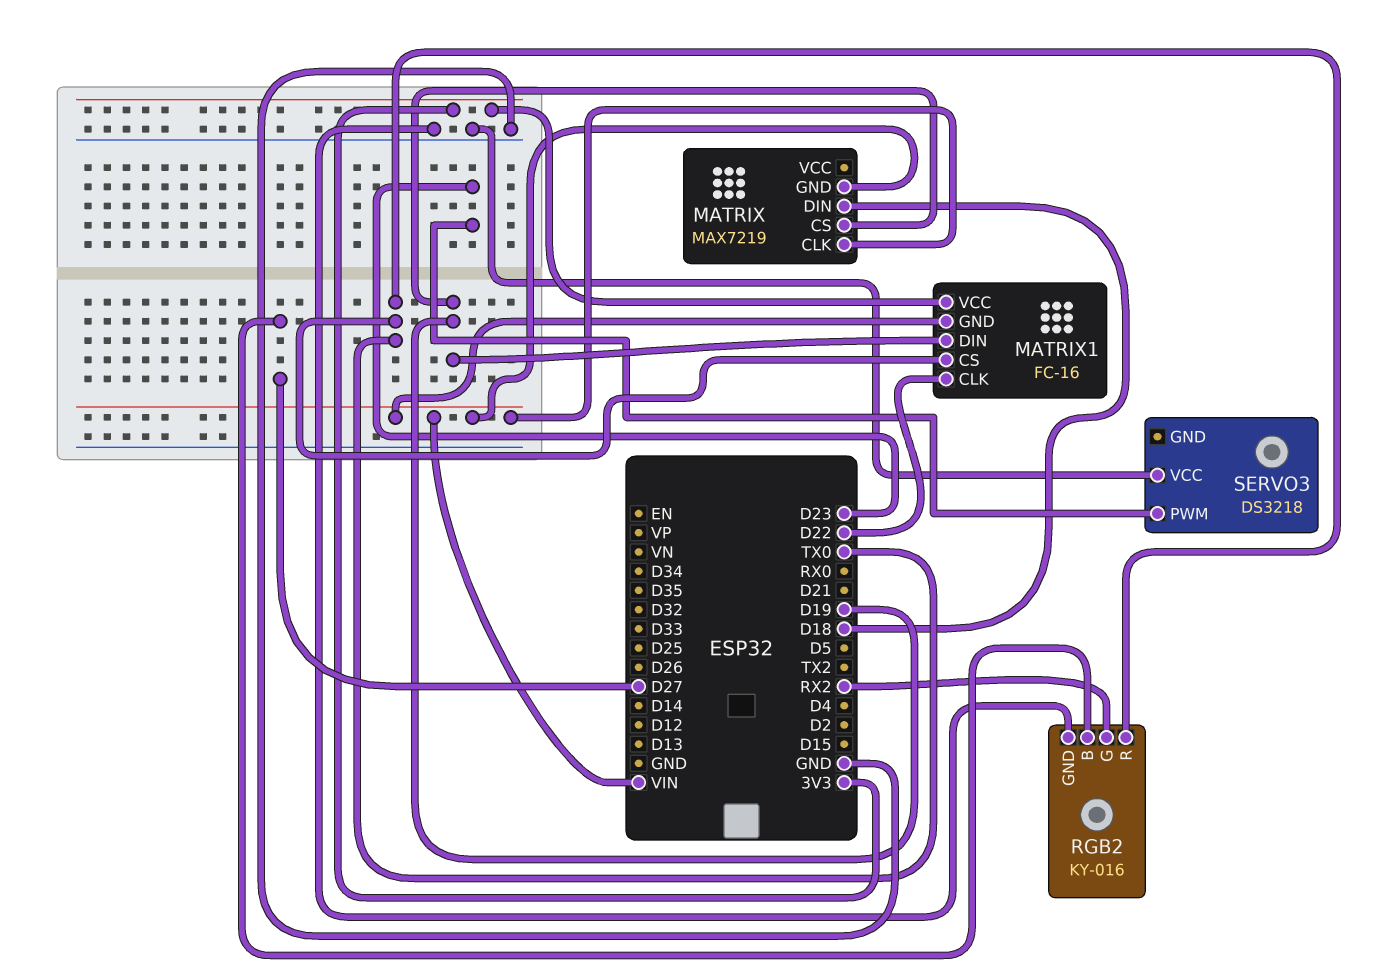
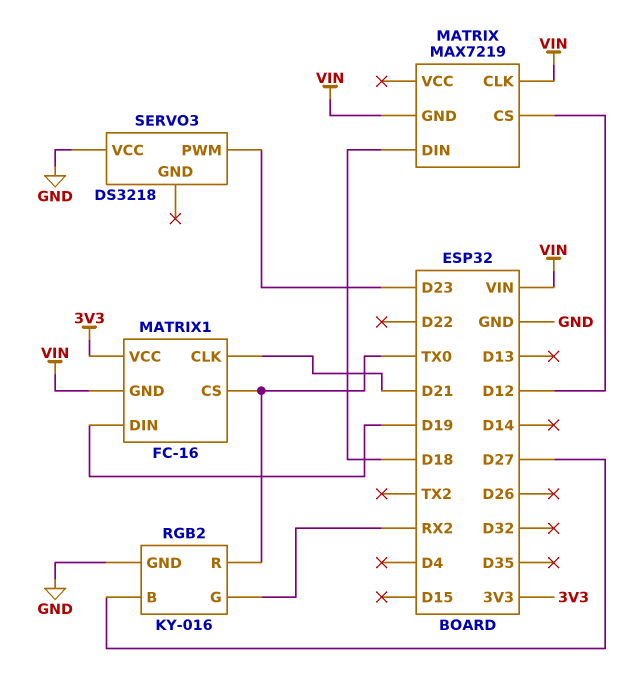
MATRIX pin CS: D19 -> D12
MATRIX1 pin CLK: D22 -> D21

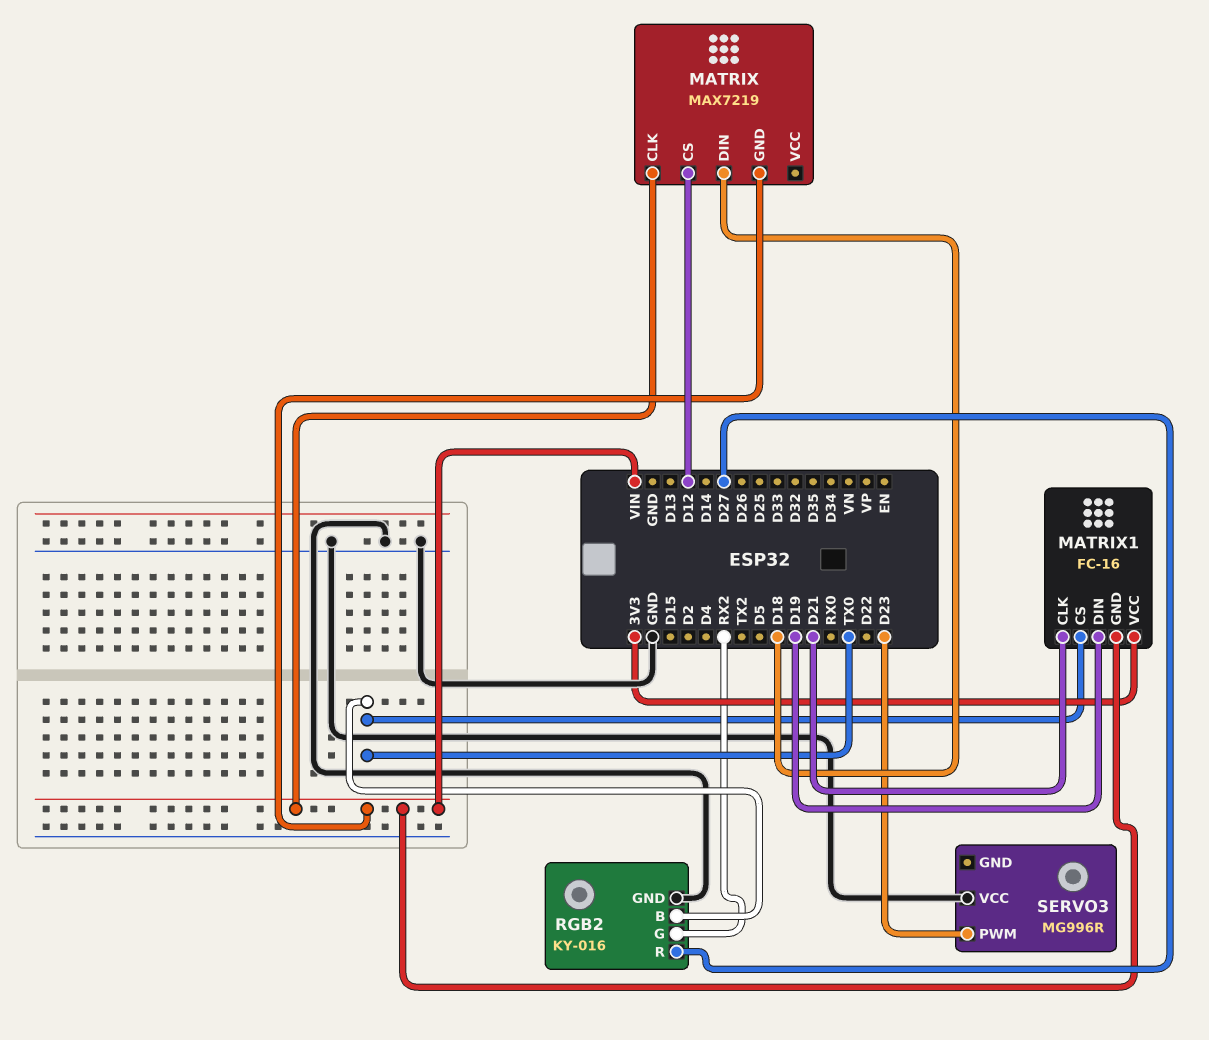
RGB2 pin B: D27 -> TX0
RGB2 pin R: TX0 -> D27
SERVO3: DS3218 -> MG996R

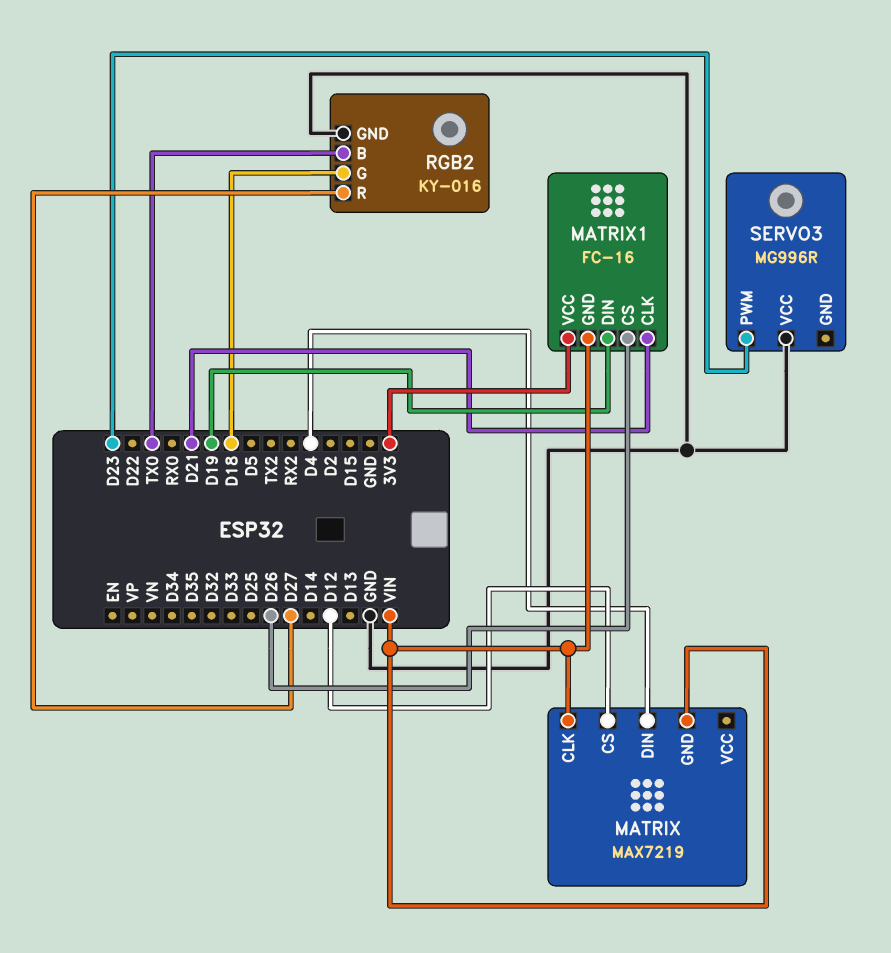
MATRIX pin DIN: D18 -> D4
MATRIX1 pin CS: TX0 -> D26
RGB2 pin G: RX2 -> D18

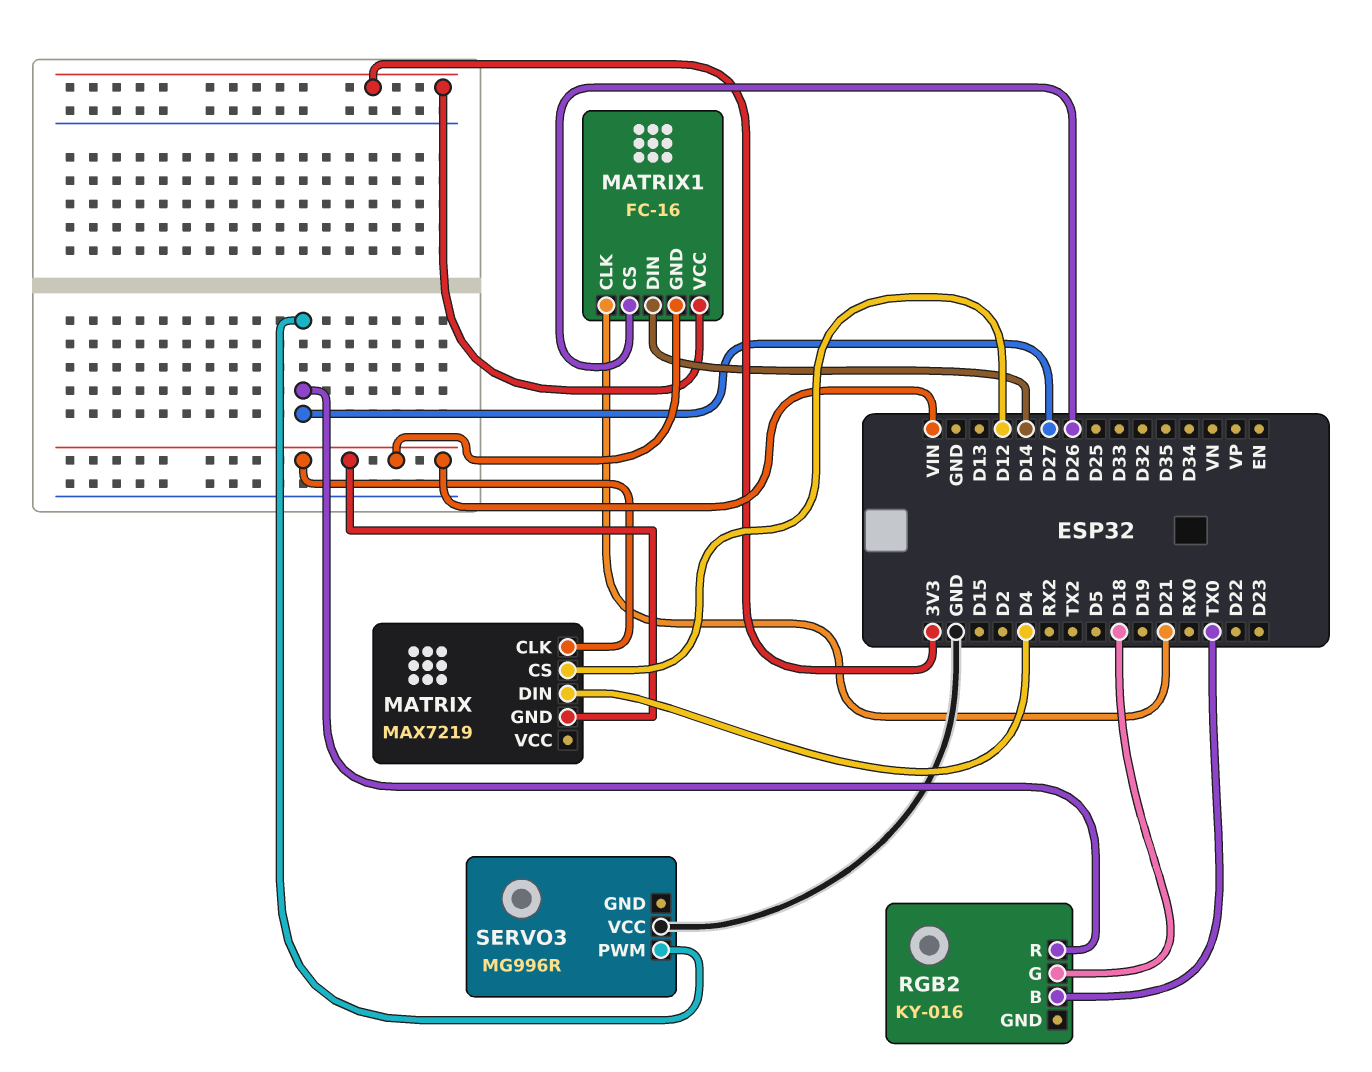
MATRIX1 pin DIN: D19 -> D14
RGB2 pin GND: GND -> none
SERVO3 pin PWM: D23 -> D27

